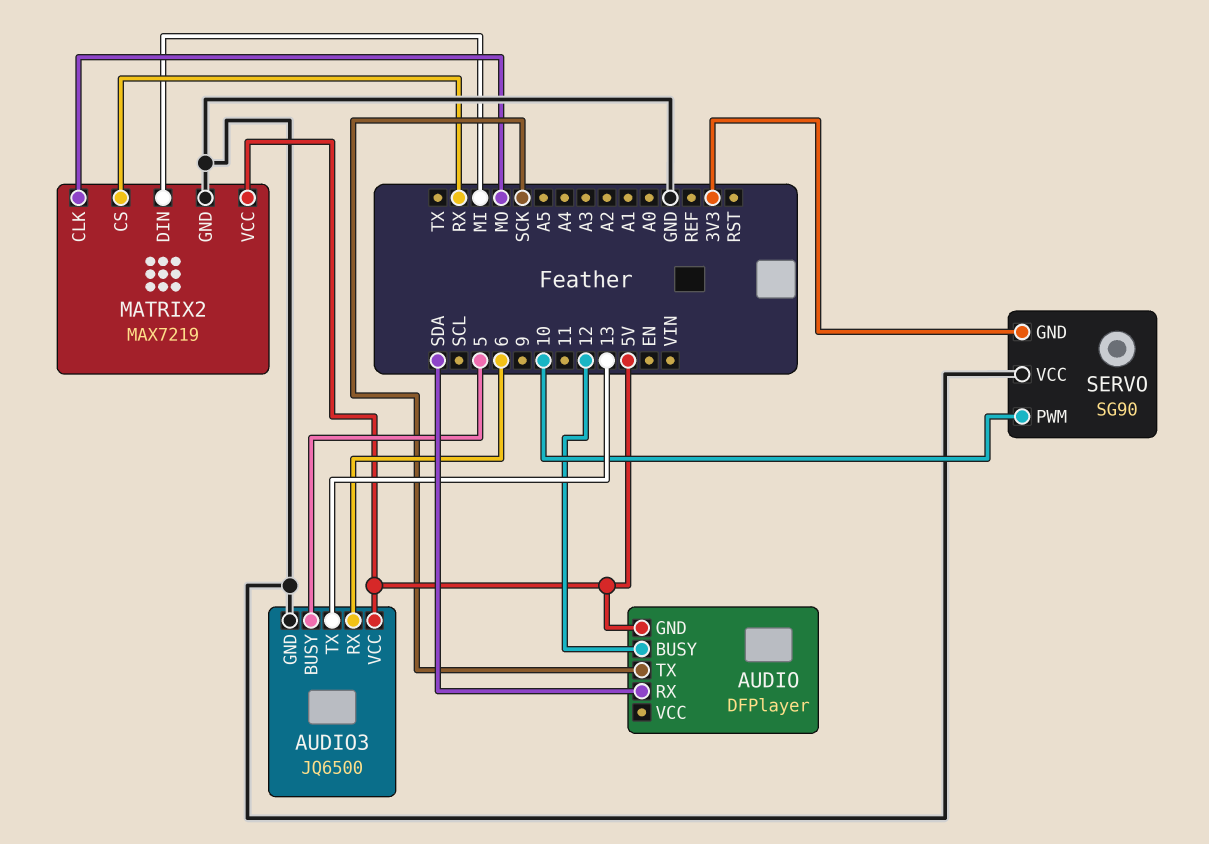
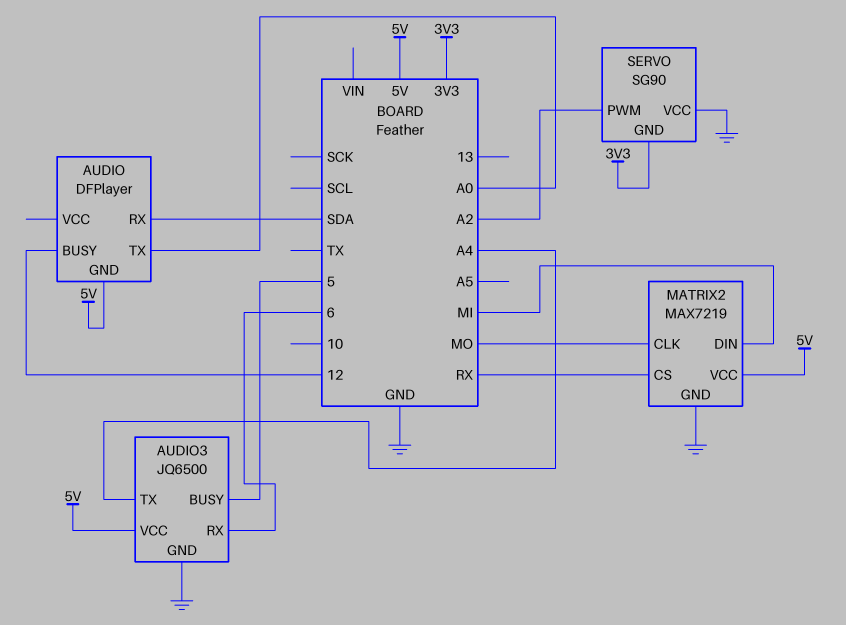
AUDIO pin TX: SCK -> A0
AUDIO3 pin TX: 13 -> A4
SERVO pin PWM: 10 -> A2

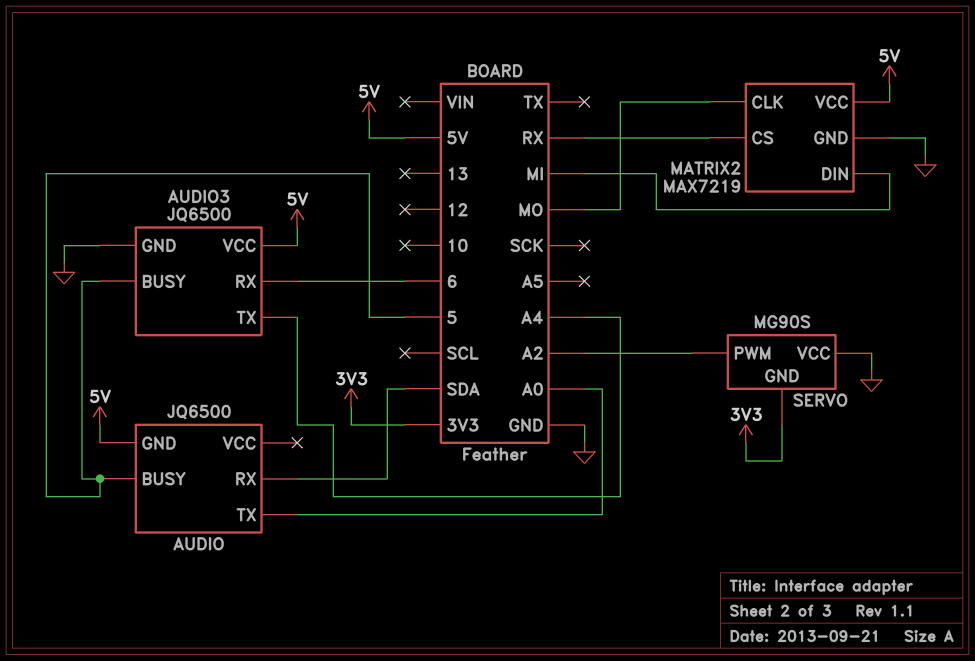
AUDIO: DFPlayer -> JQ6500
AUDIO pin BUSY: 12 -> 5
SERVO: SG90 -> MG90S

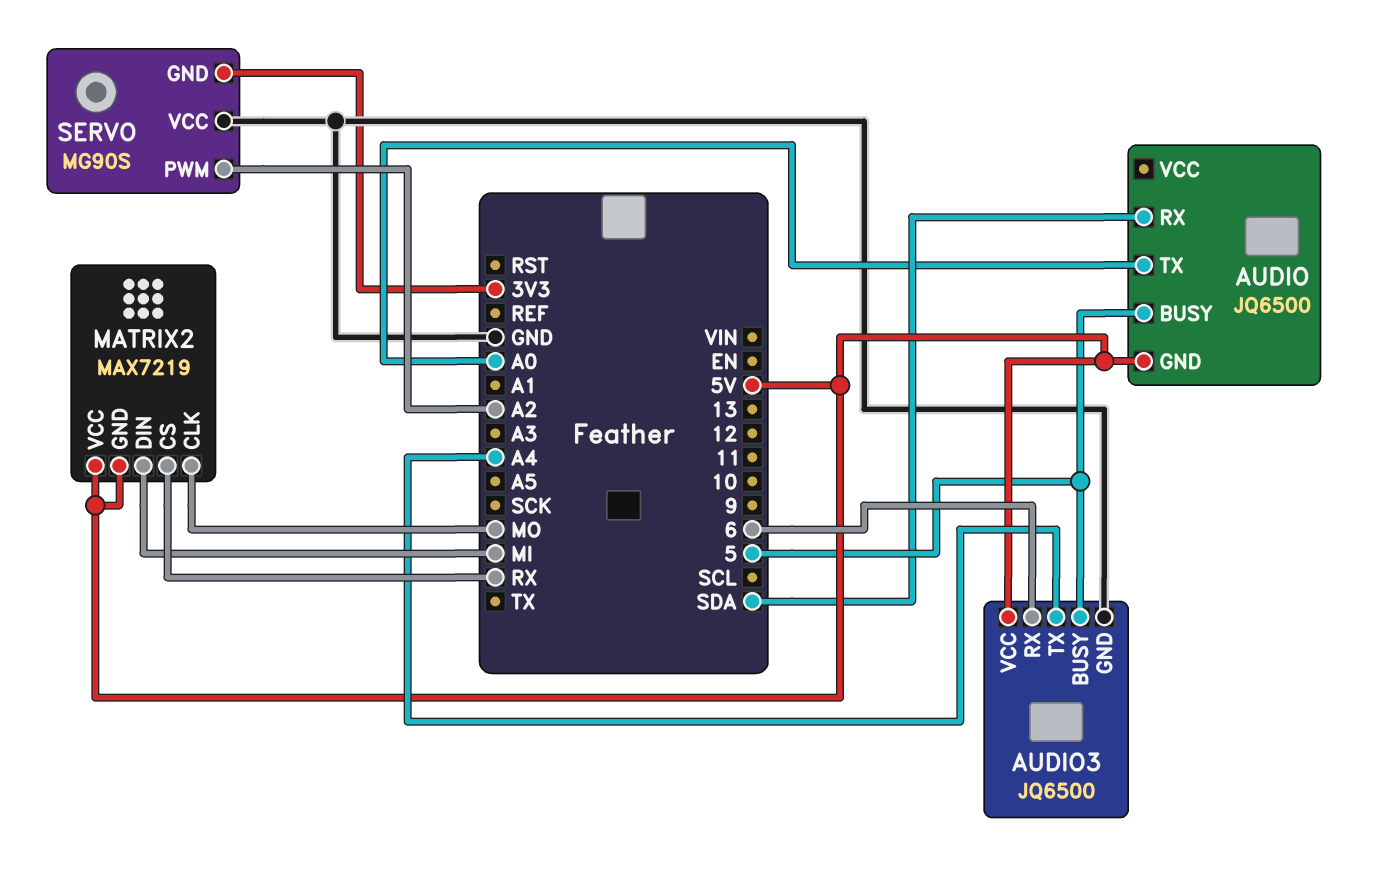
MATRIX2 pin GND: GND -> 5V

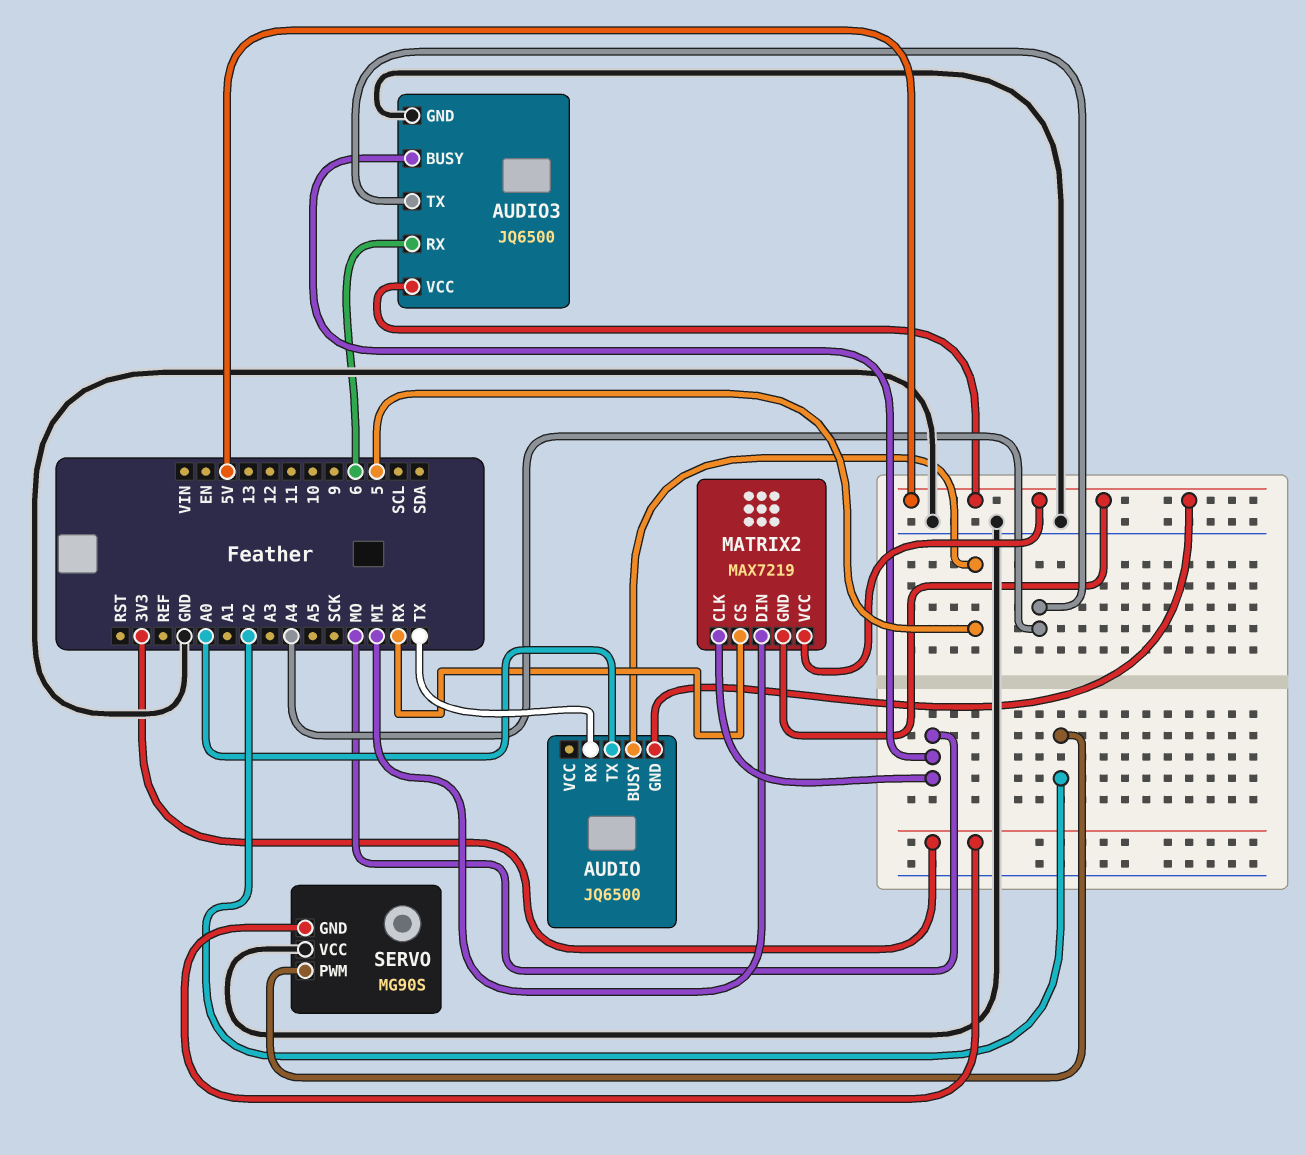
AUDIO pin RX: SDA -> TX
AUDIO3 pin BUSY: 5 -> MO

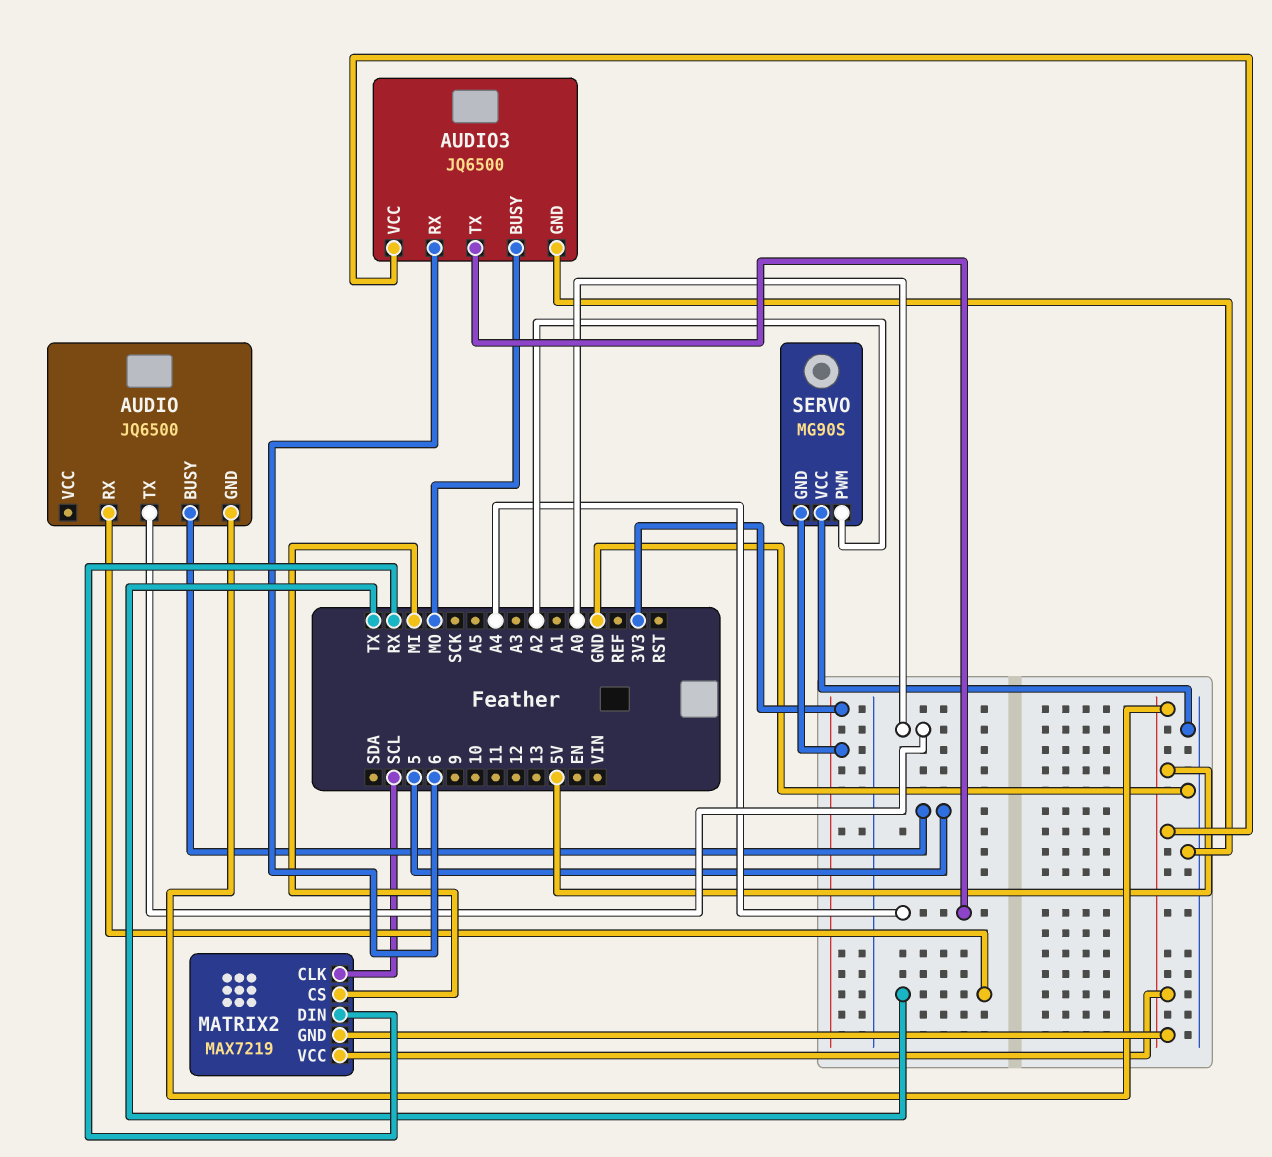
MATRIX2 pin CLK: MO -> SCL
MATRIX2 pin CS: RX -> MI
MATRIX2 pin DIN: MI -> RX

